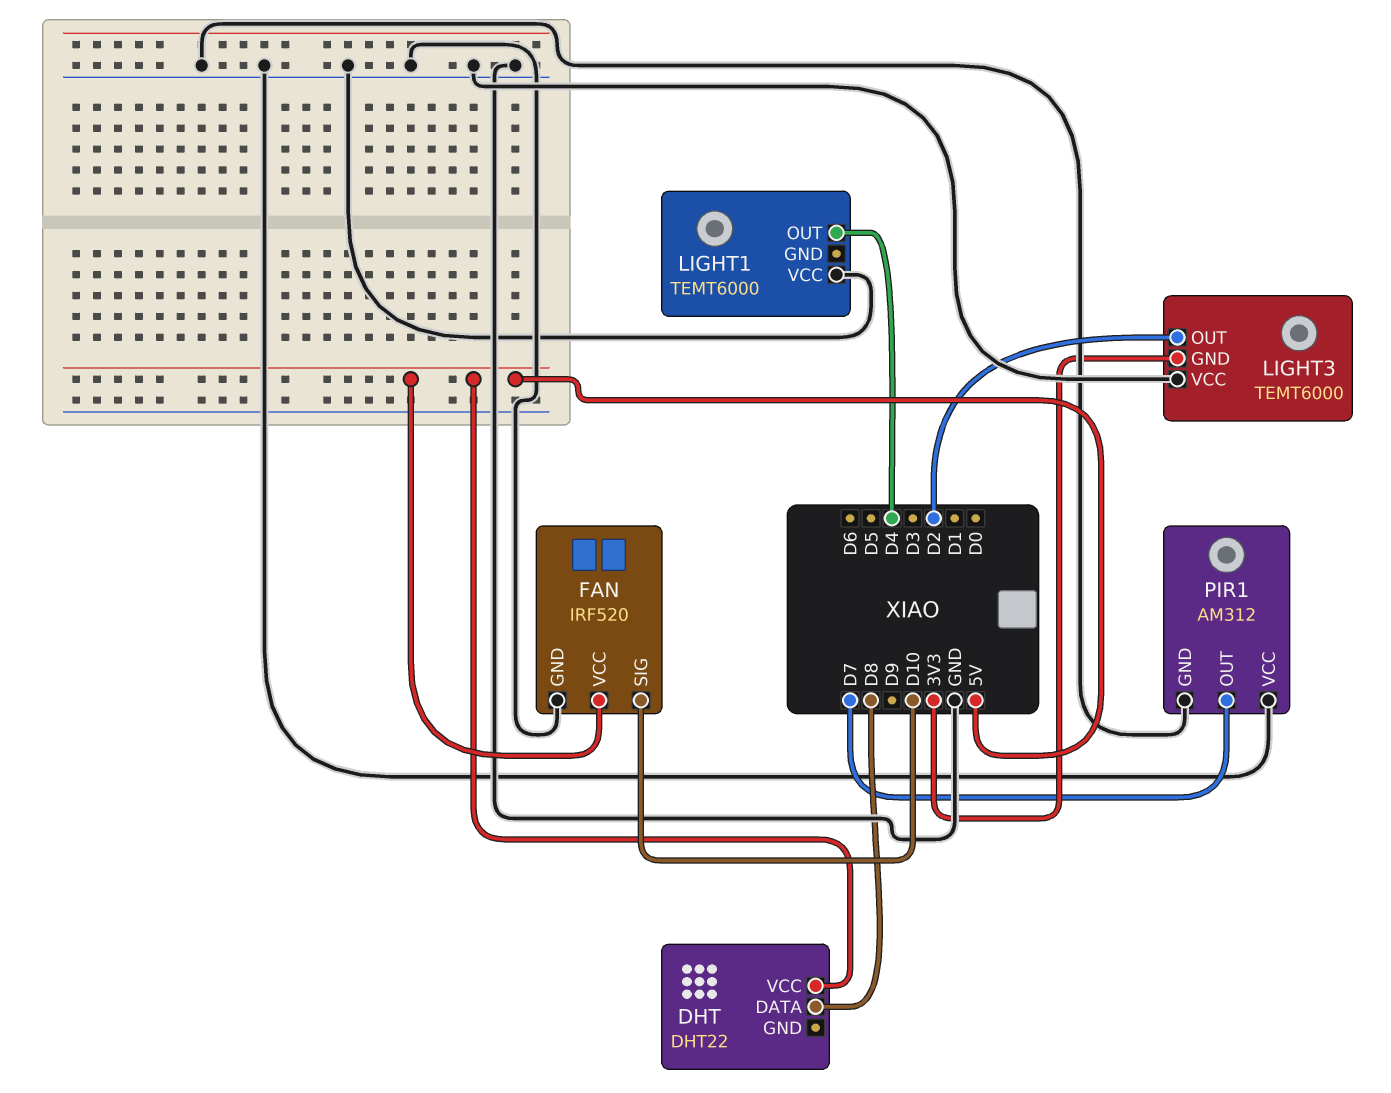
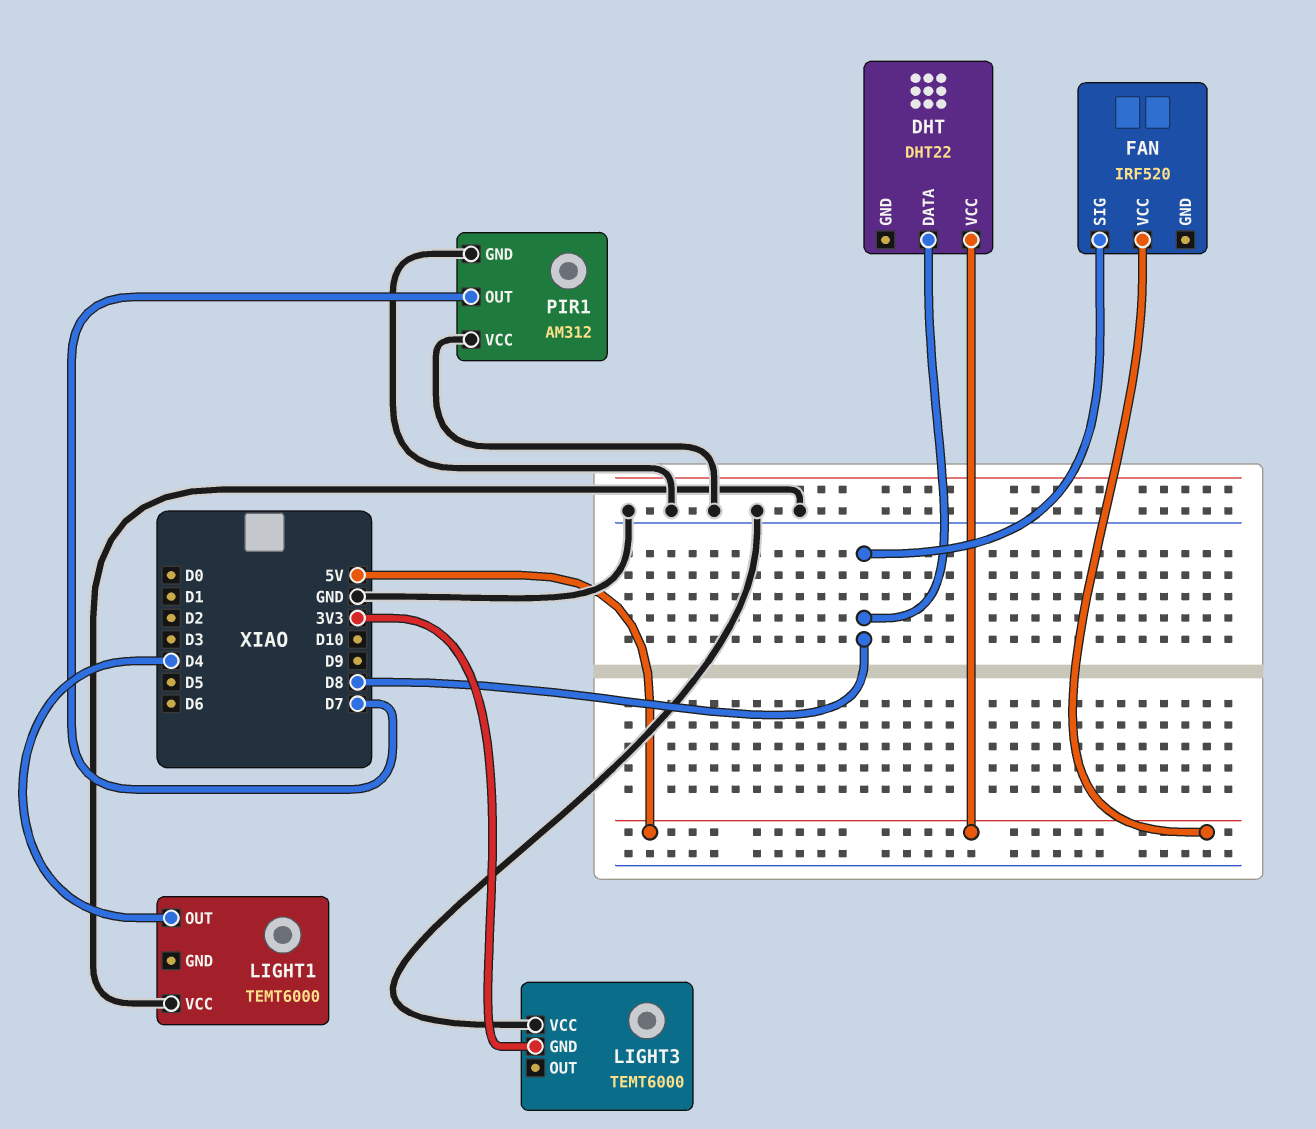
FAN pin GND: GND -> none
FAN pin SIG: D10 -> D8
LIGHT3 pin OUT: D2 -> none

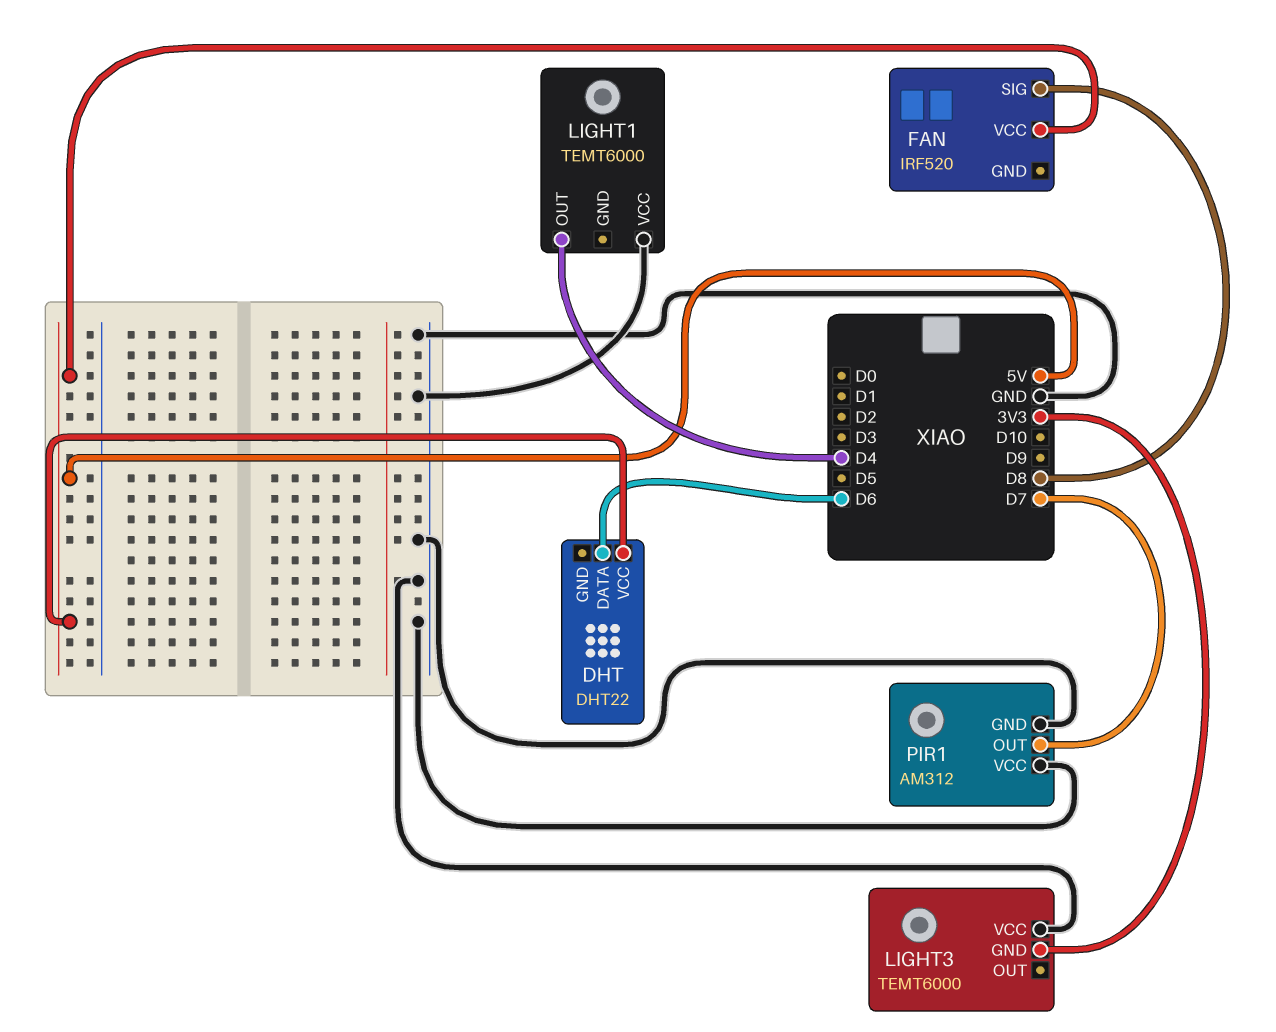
DHT pin DATA: D8 -> D6

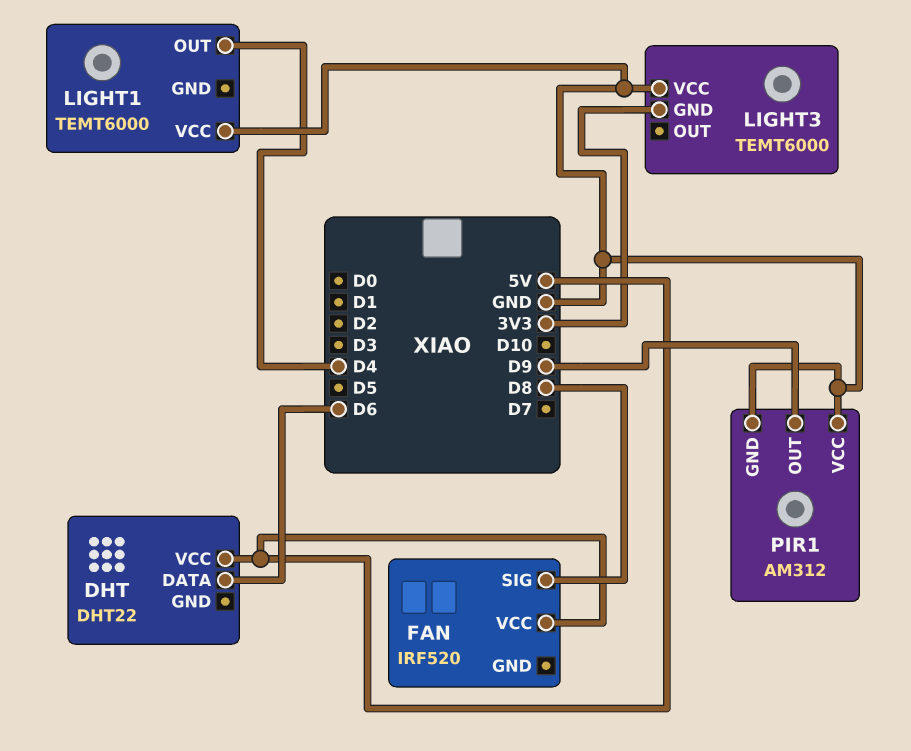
PIR1 pin OUT: D7 -> D9

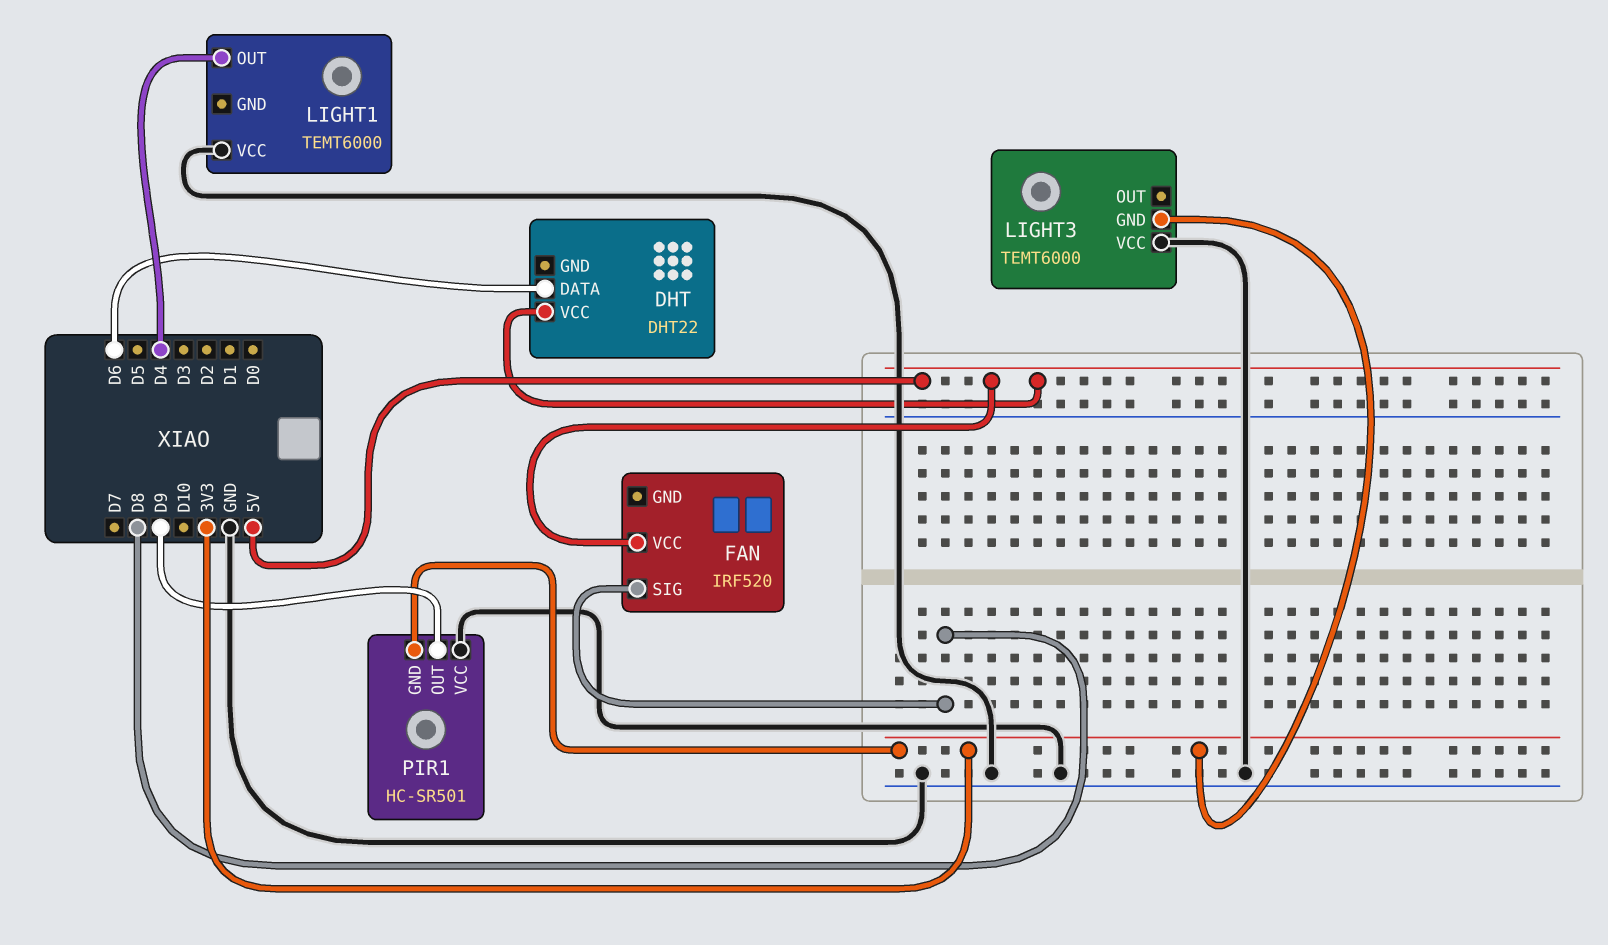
PIR1: AM312 -> HC-SR501
PIR1 pin GND: GND -> 3V3

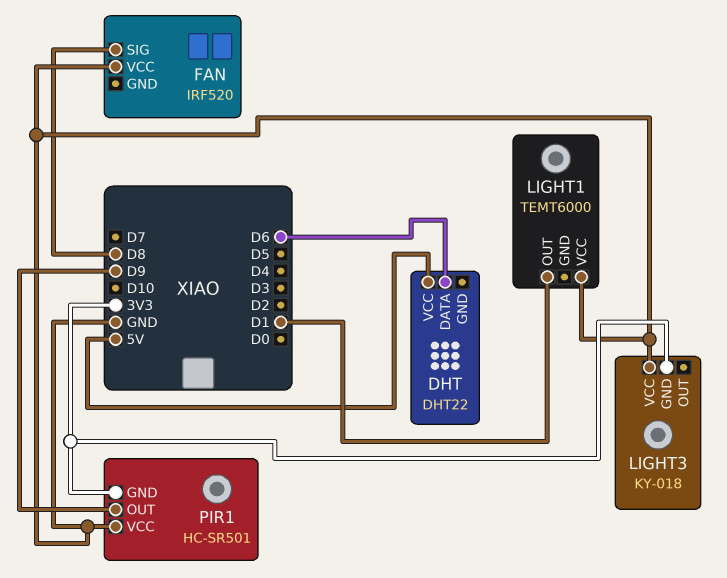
FAN pin VCC: 5V -> GND
LIGHT1 pin OUT: D4 -> D1
LIGHT3: TEMT6000 -> KY-018

